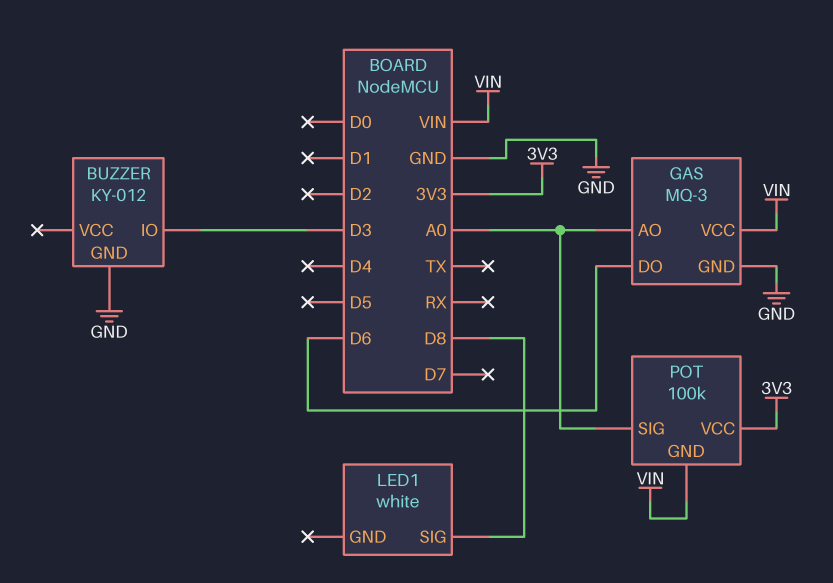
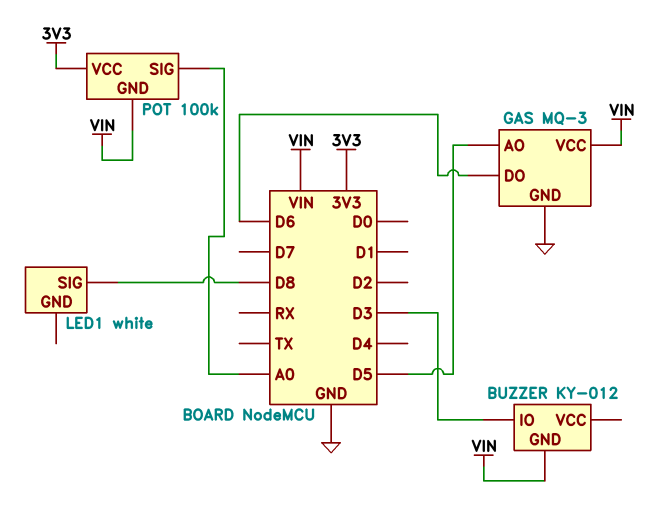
BUZZER pin GND: GND -> VIN
GAS pin AO: A0 -> D5

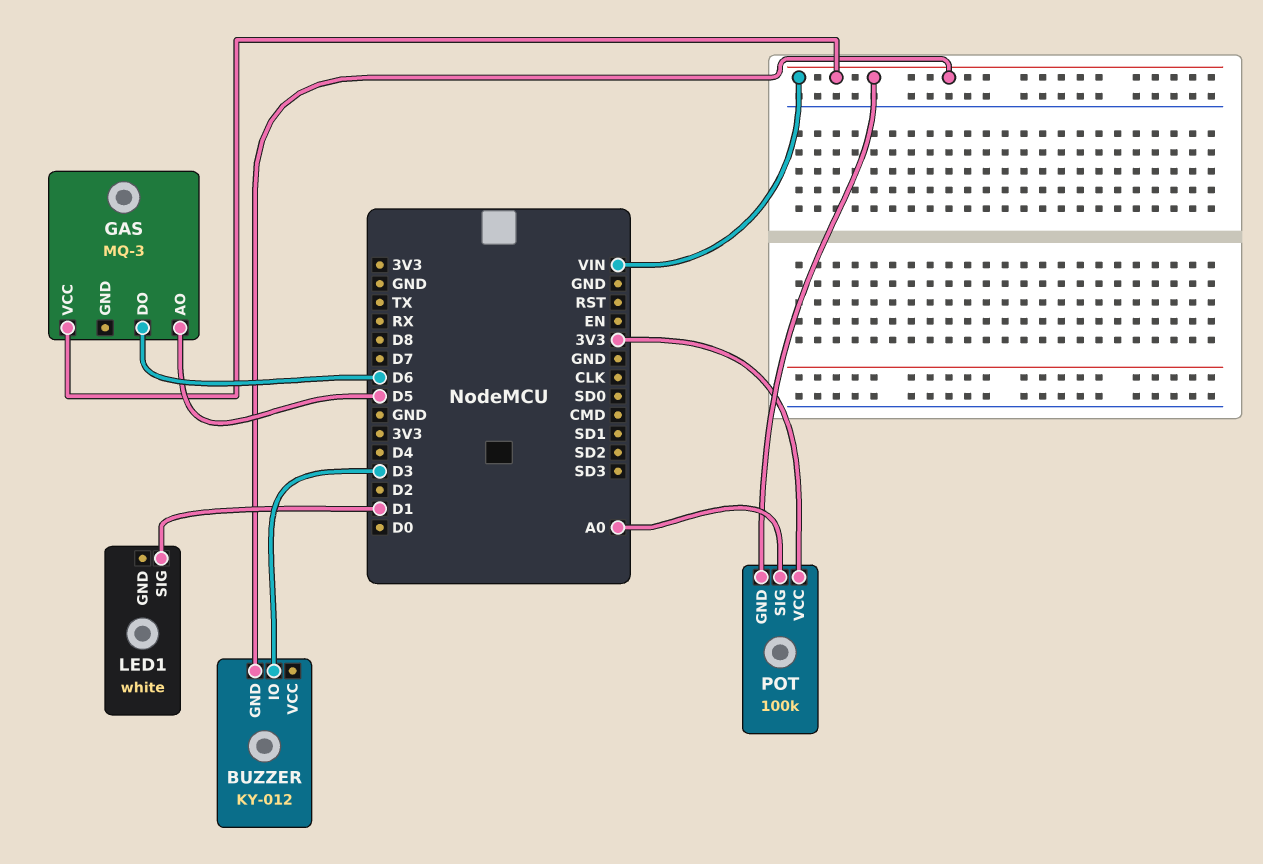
GAS pin GND: GND -> none
LED1 pin SIG: D8 -> D1

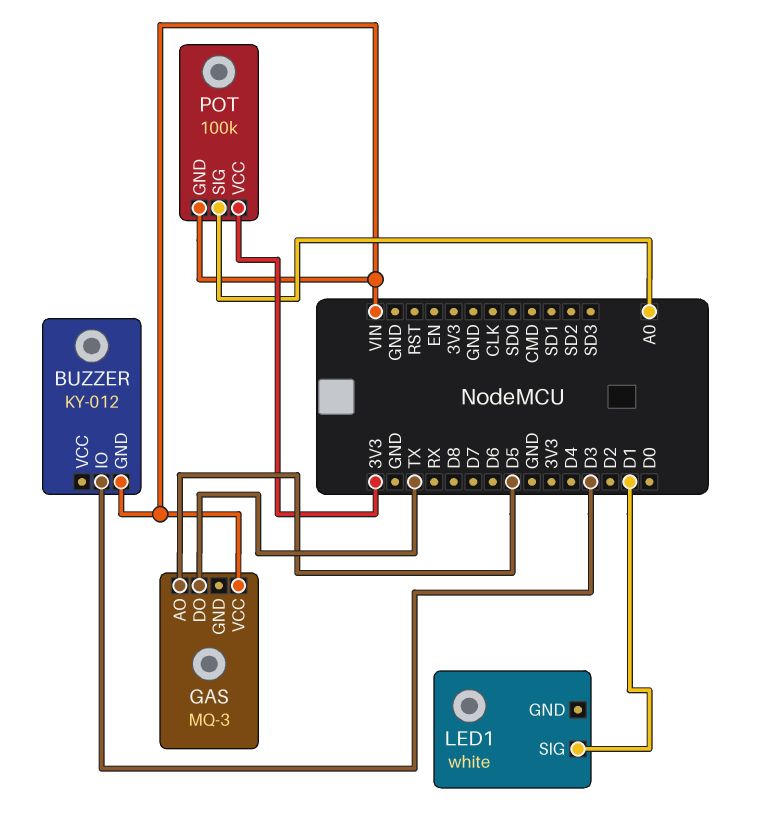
GAS pin DO: D6 -> TX

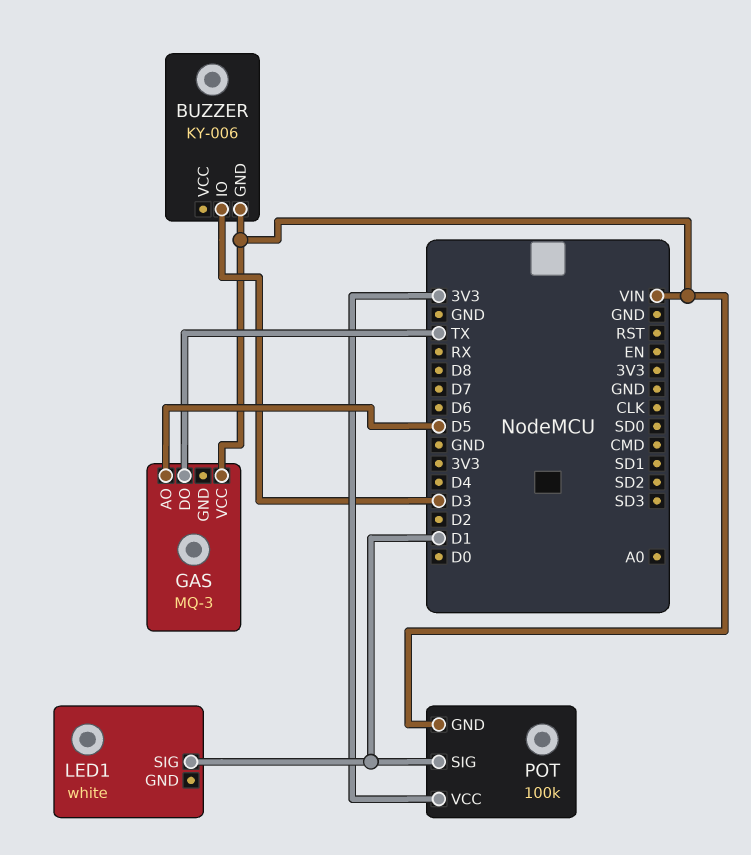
BUZZER: KY-012 -> KY-006
POT pin SIG: A0 -> D1

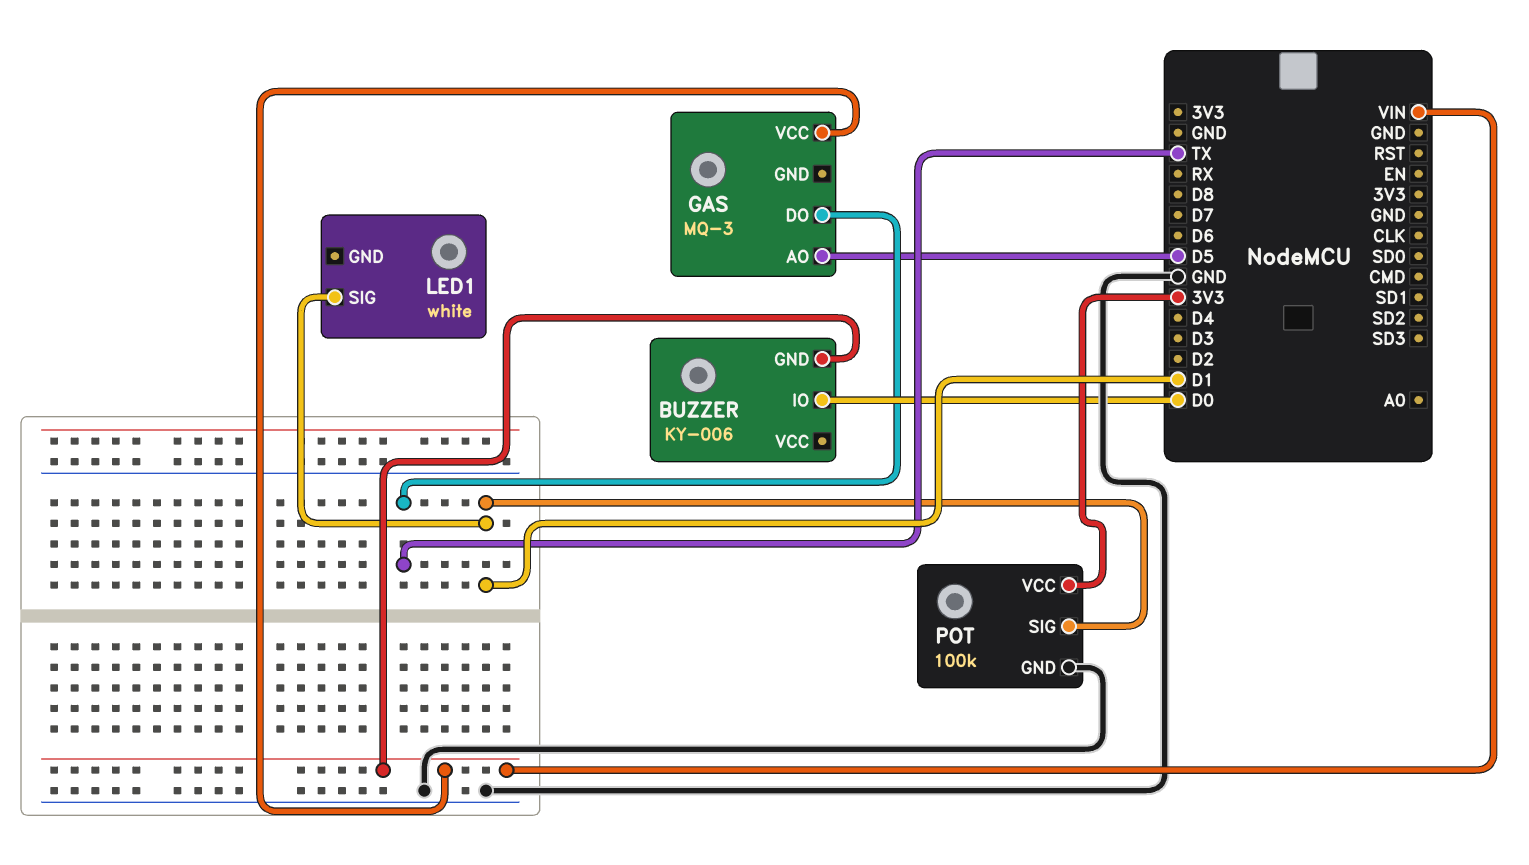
BUZZER pin IO: D3 -> D0
POT pin GND: VIN -> GND

